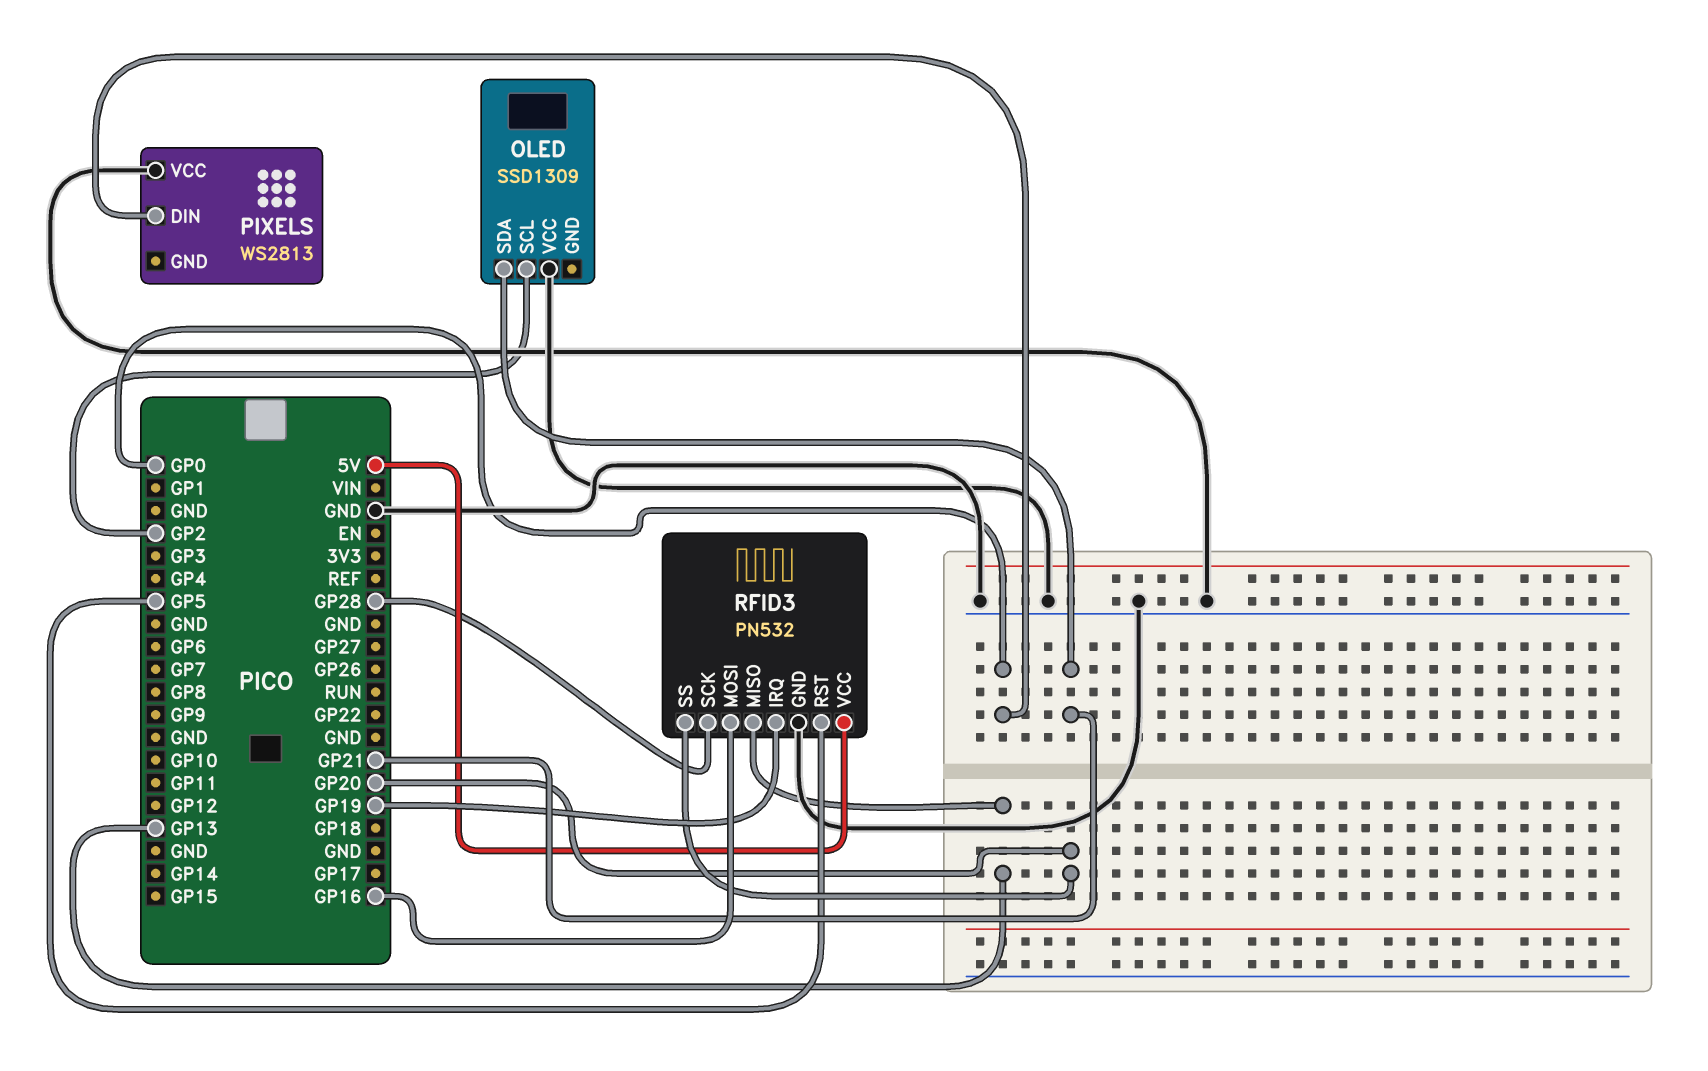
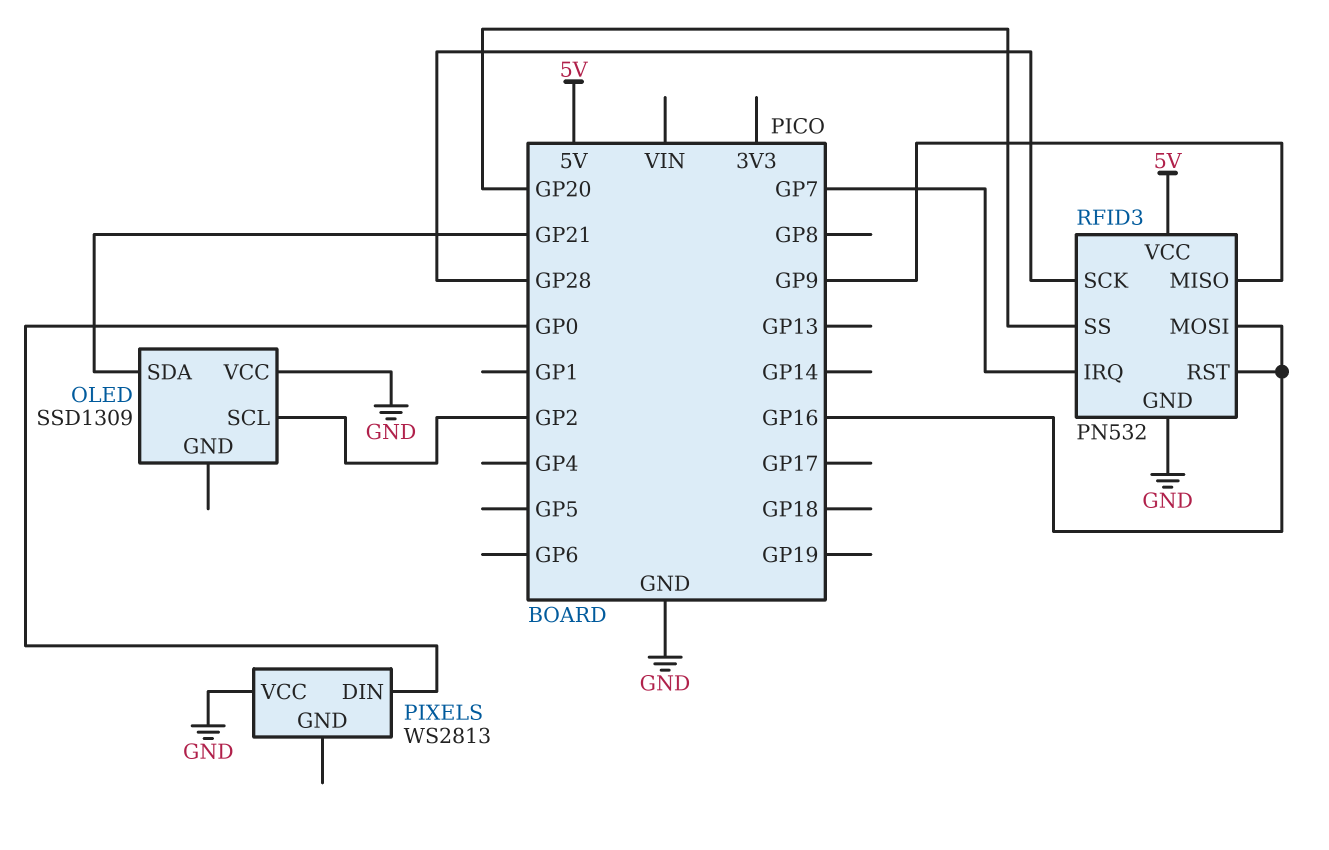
RFID3 pin IRQ: GP19 -> GP7
RFID3 pin MISO: GP13 -> GP9
RFID3 pin RST: GP5 -> GP16

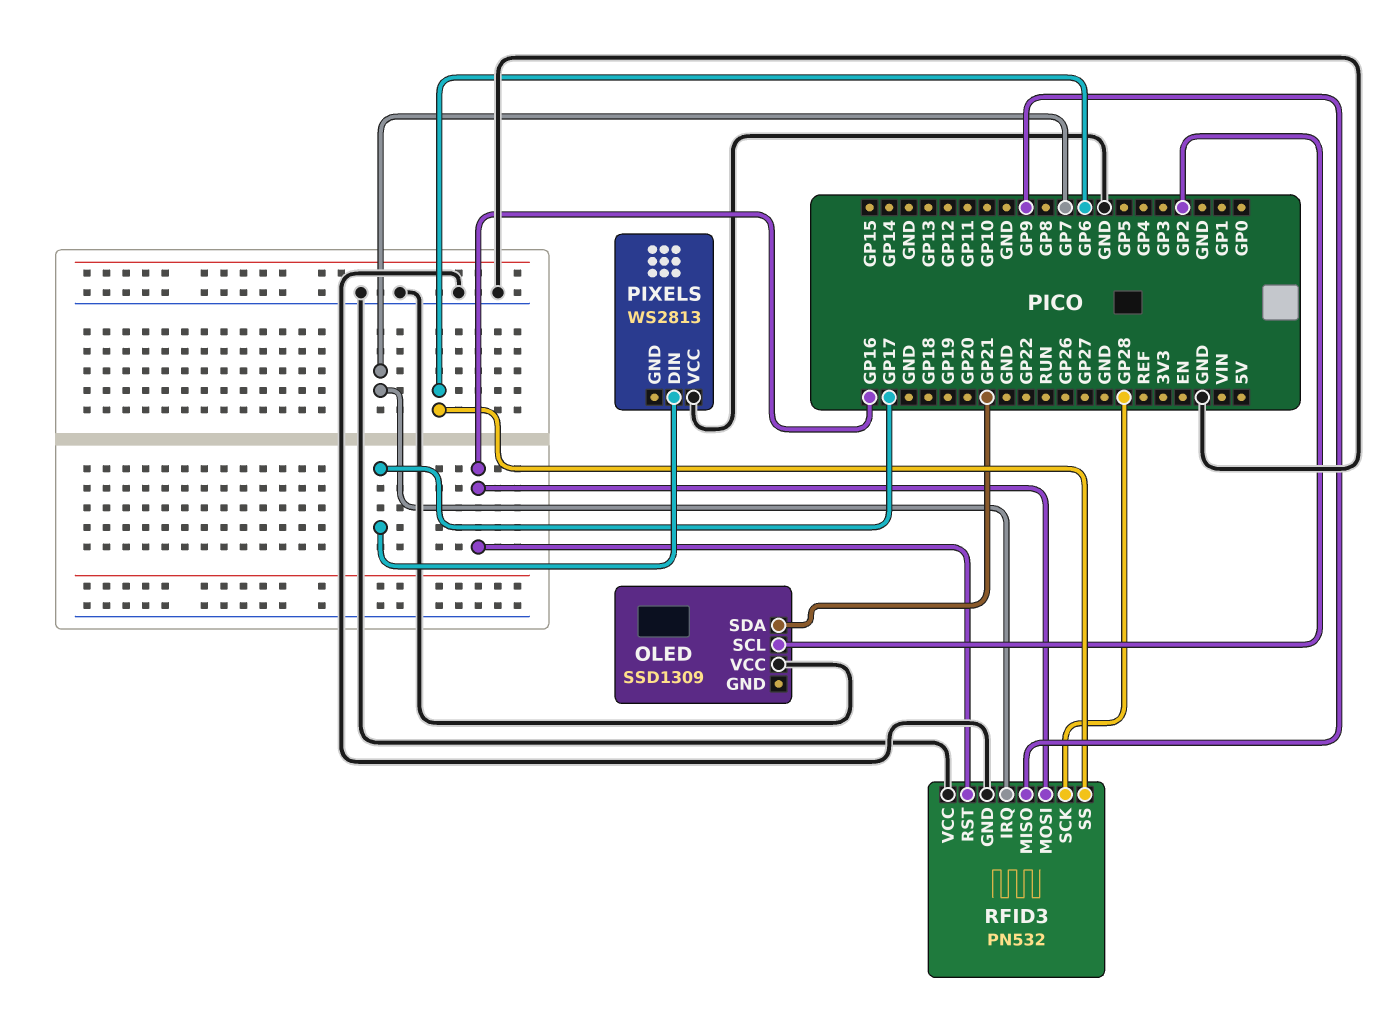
PIXELS pin DIN: GP0 -> GP17
RFID3 pin SS: GP20 -> GP6
RFID3 pin VCC: 5V -> GND

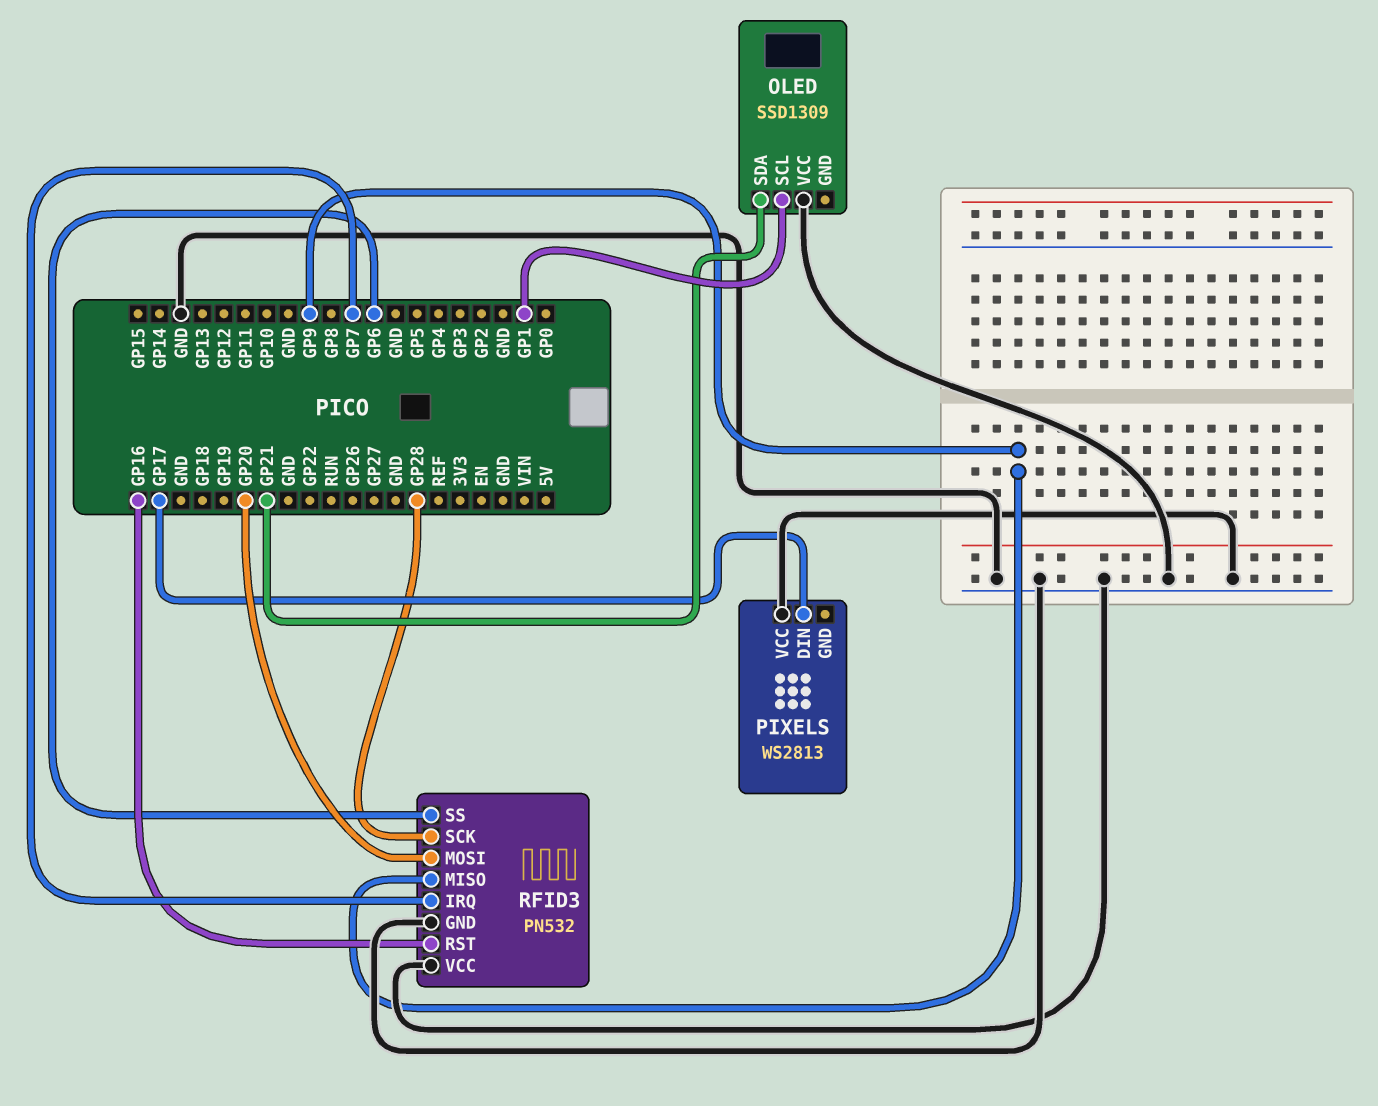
OLED pin SCL: GP2 -> GP1
RFID3 pin MOSI: GP16 -> GP20

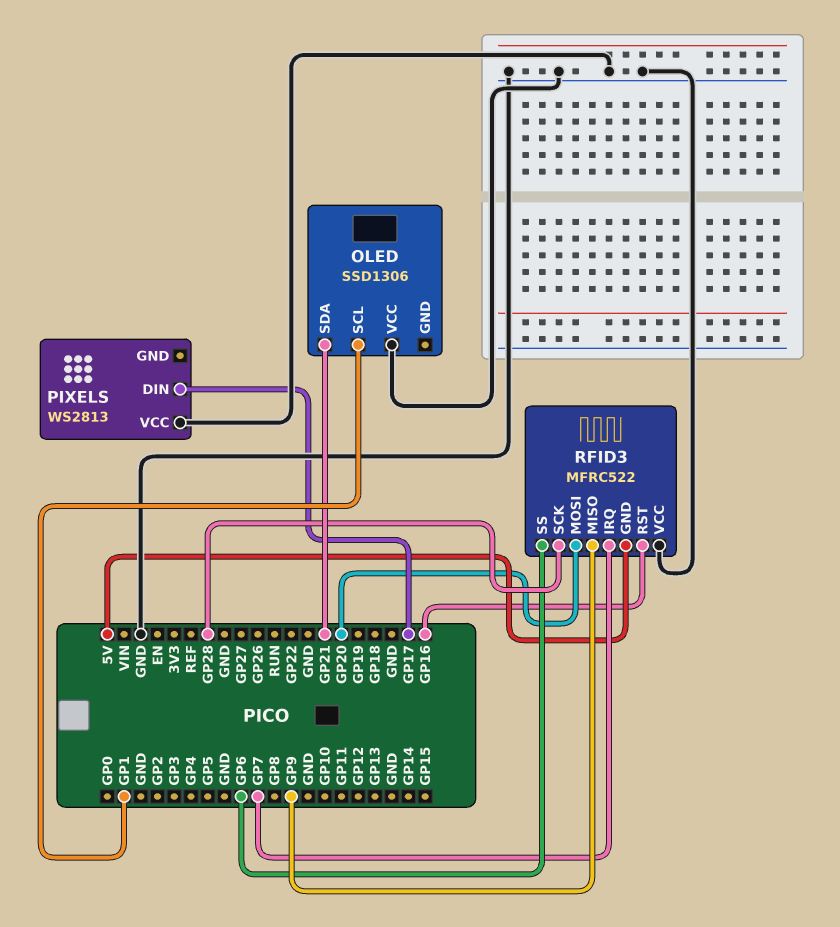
OLED: SSD1309 -> SSD1306
RFID3: PN532 -> MFRC522
RFID3 pin GND: GND -> 5V

